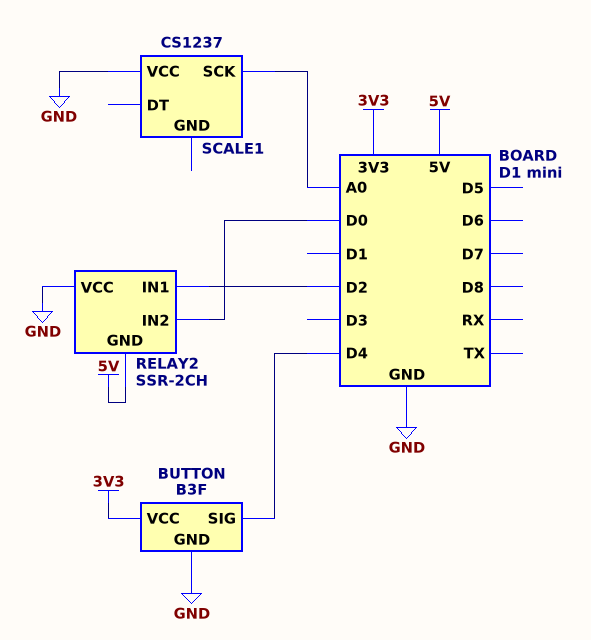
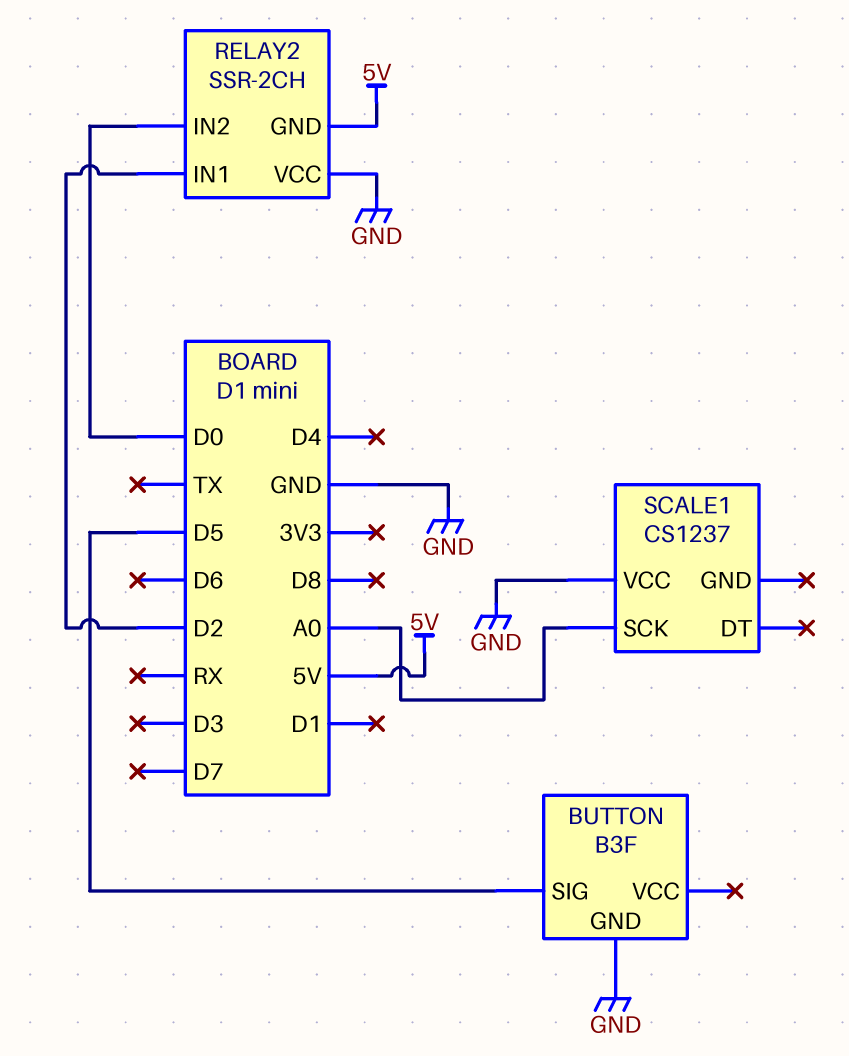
BUTTON pin SIG: D4 -> D5
BUTTON pin VCC: 3V3 -> none

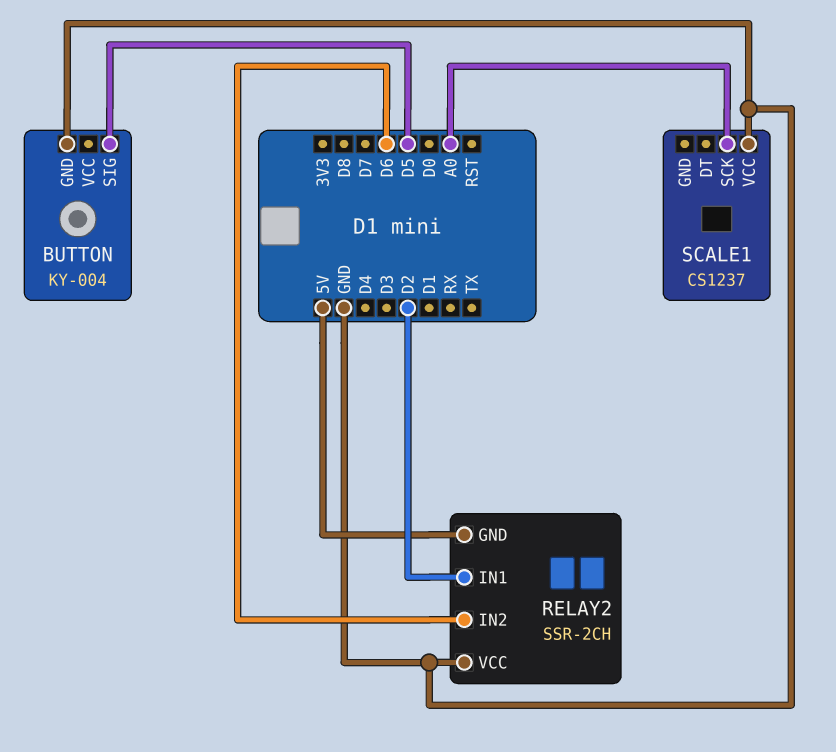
BUTTON: B3F -> KY-004
RELAY2 pin IN2: D0 -> D6

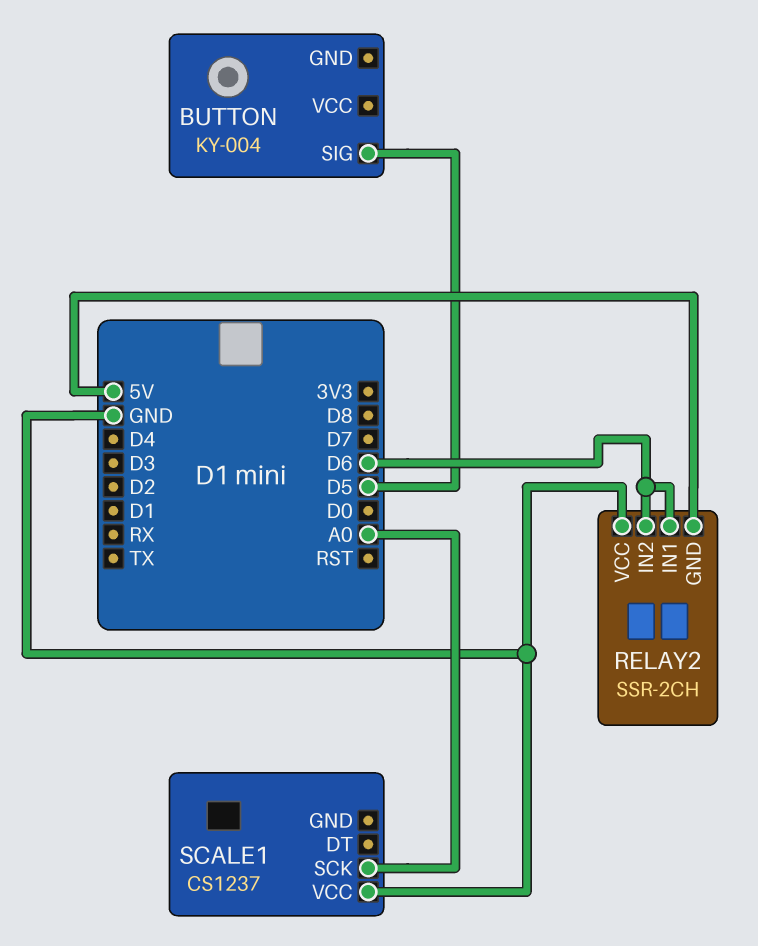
BUTTON pin GND: GND -> none
RELAY2 pin IN1: D2 -> D6

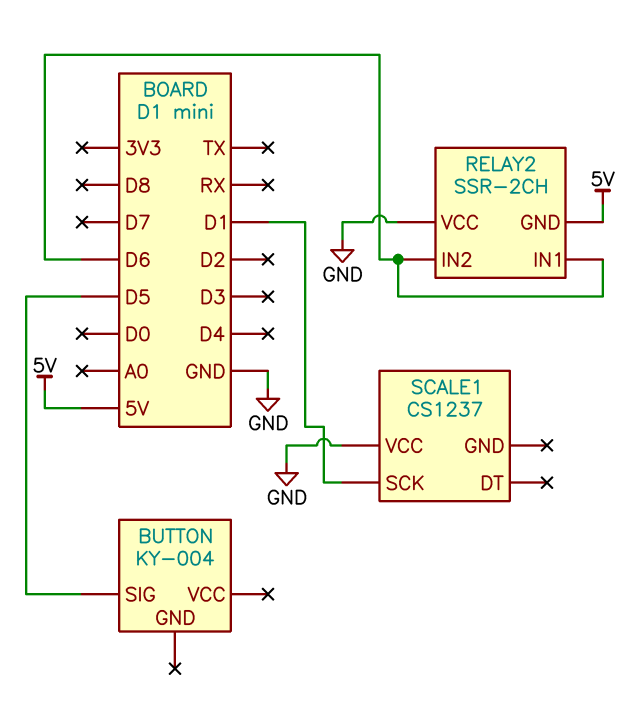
SCALE1 pin SCK: A0 -> D1

